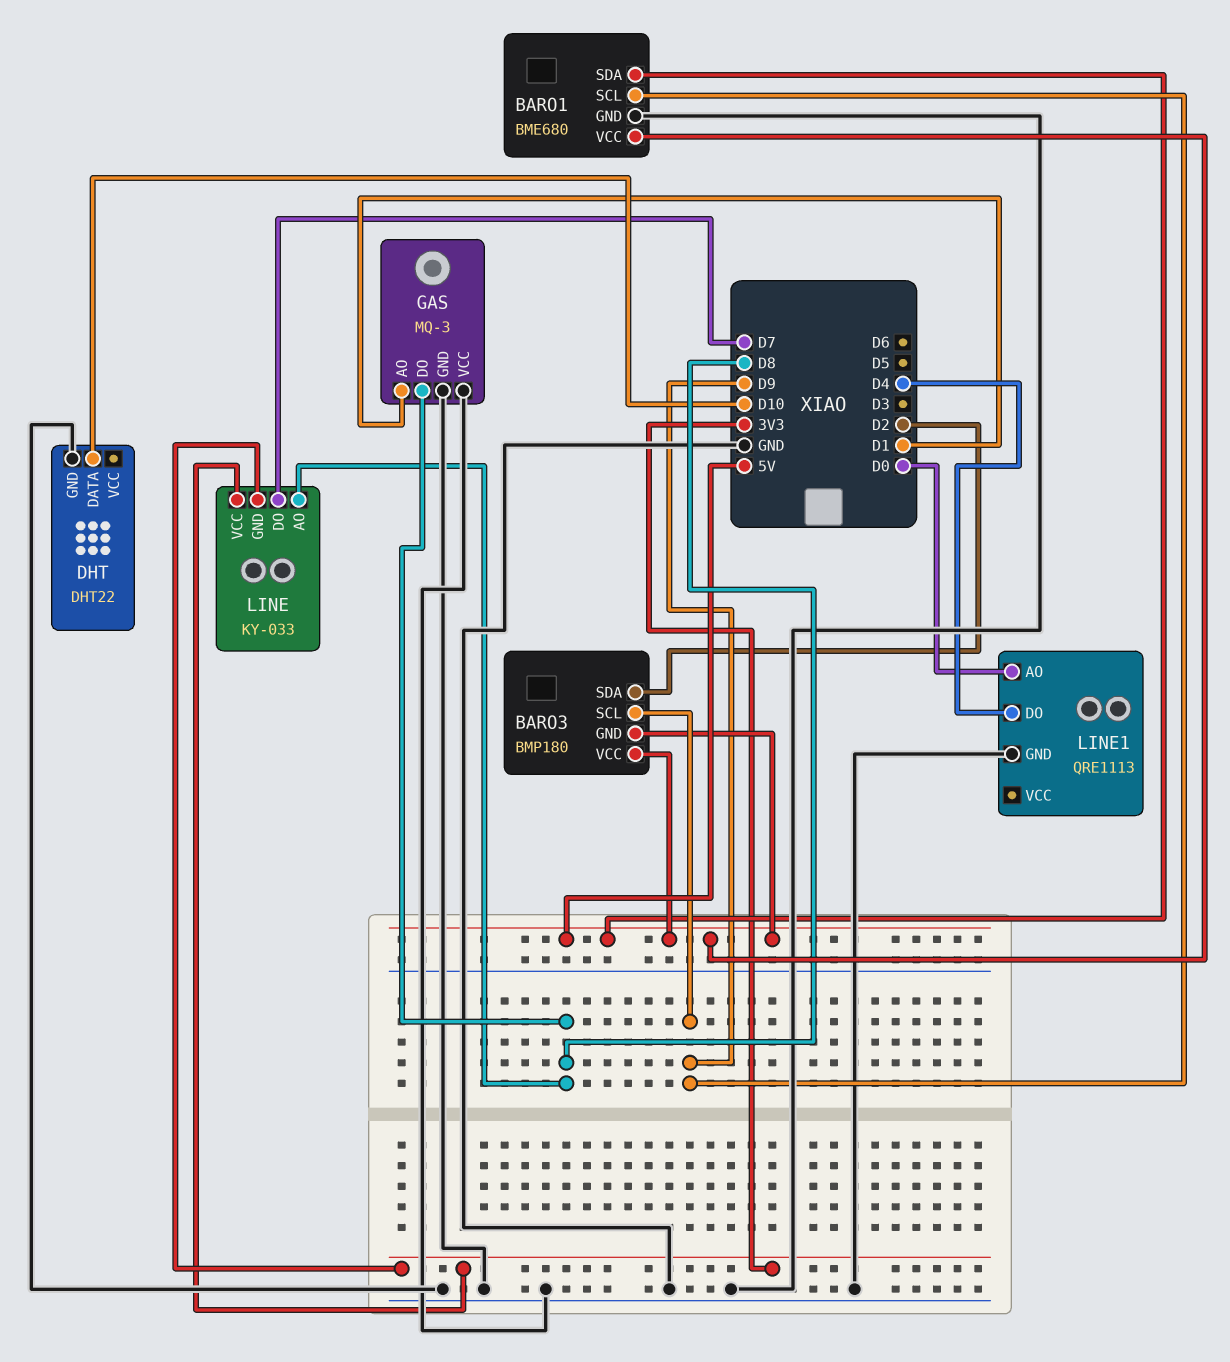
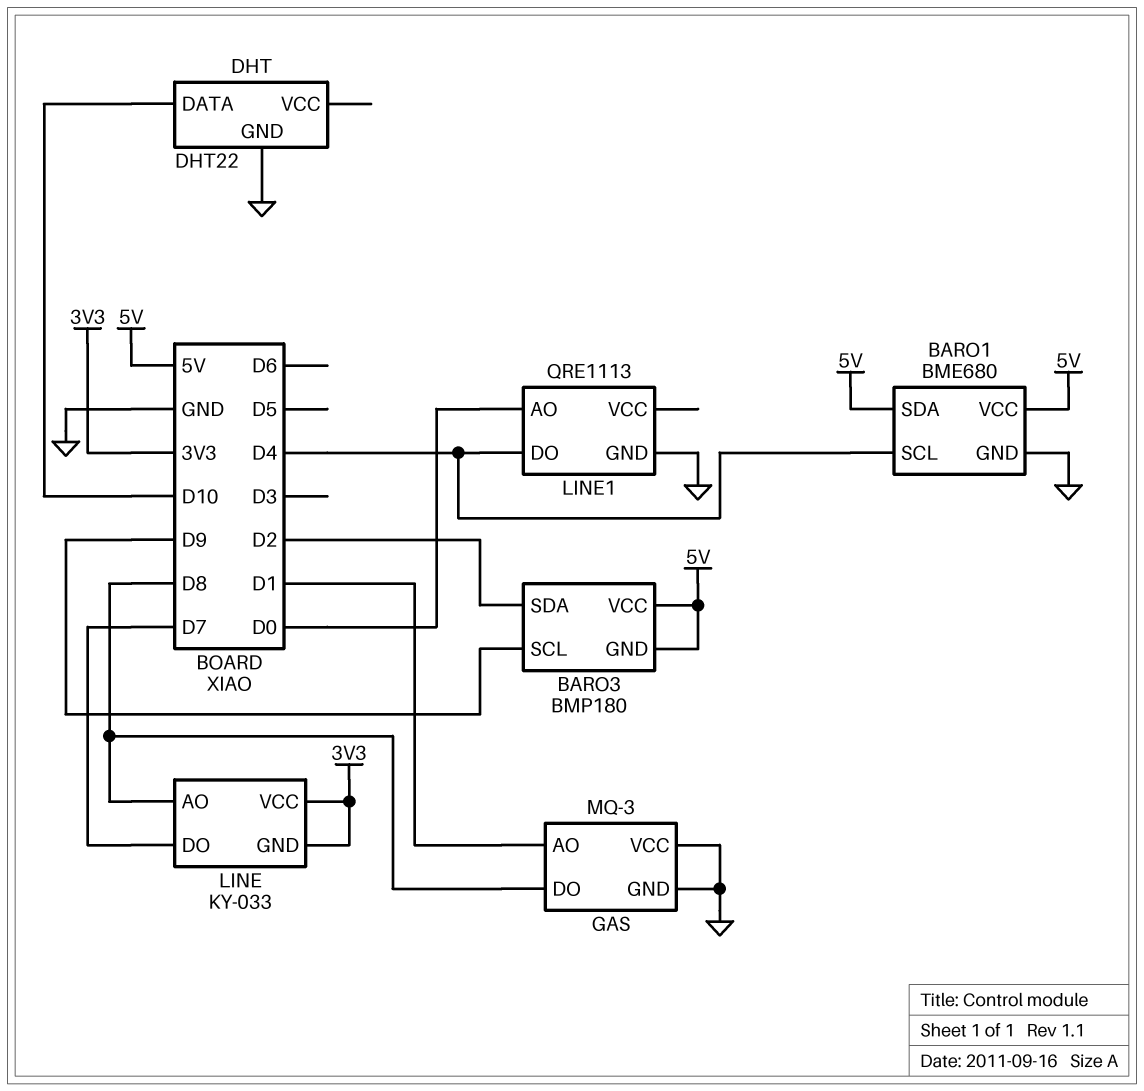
BARO1 pin SCL: D9 -> D4

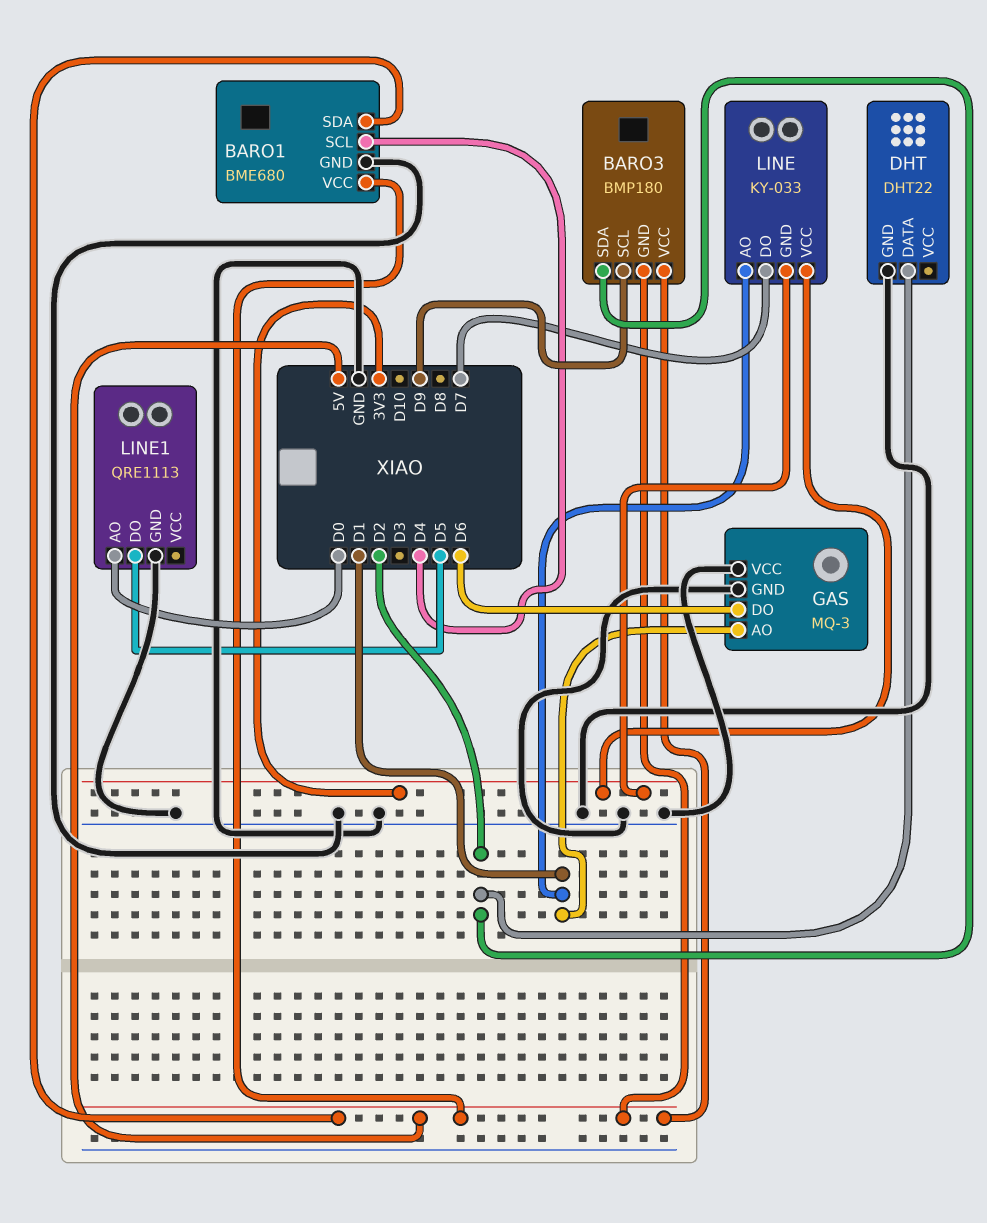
DHT pin DATA: D10 -> D2
GAS pin DO: D8 -> D6
LINE pin AO: D8 -> D1
LINE1 pin DO: D4 -> D5

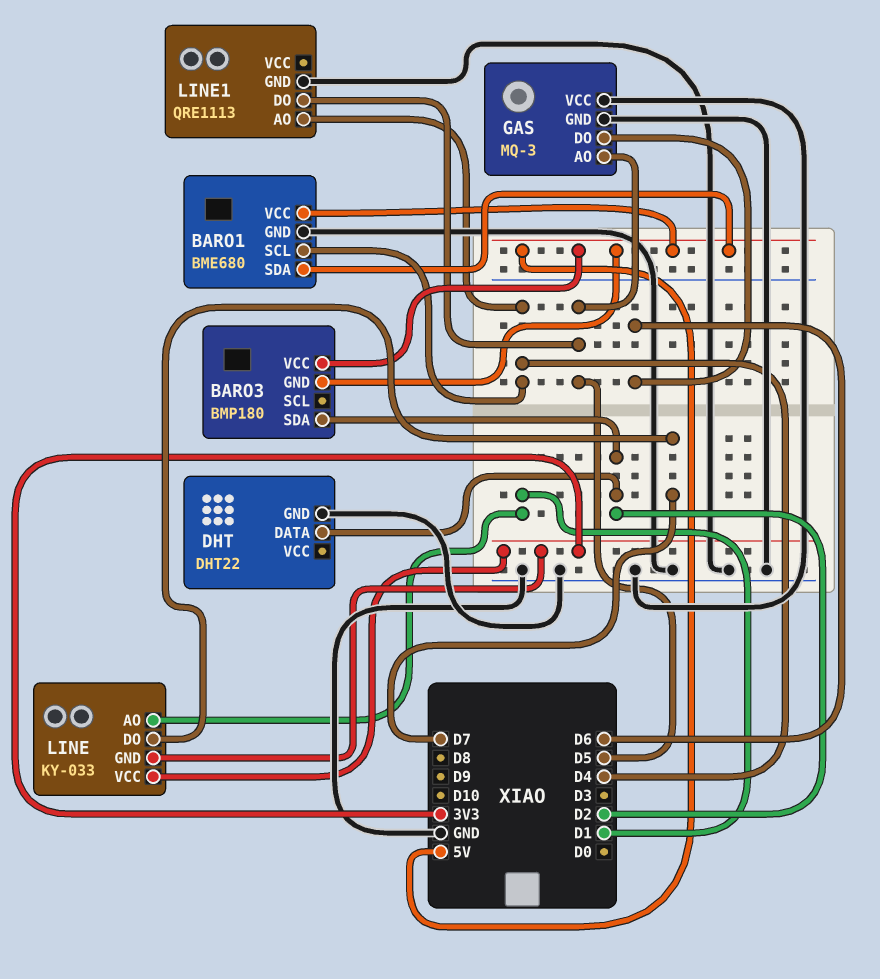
BARO3 pin SCL: D9 -> none
GAS pin AO: D1 -> D5
LINE1 pin AO: D0 -> D4

